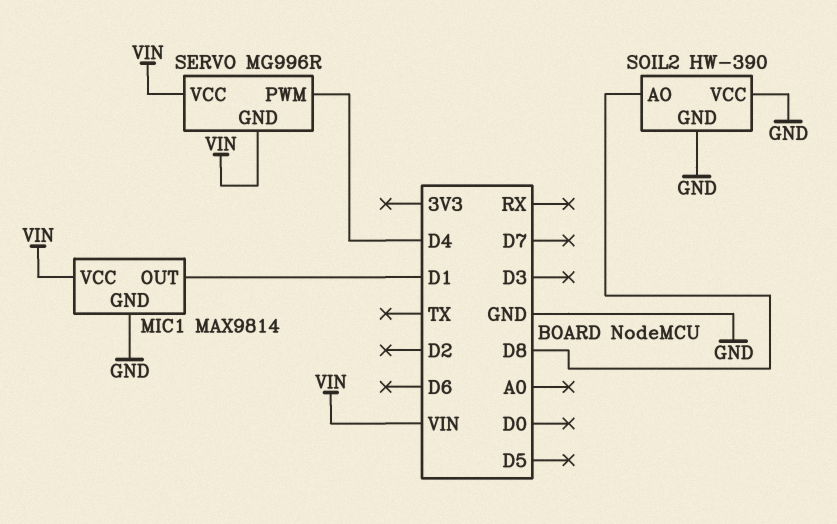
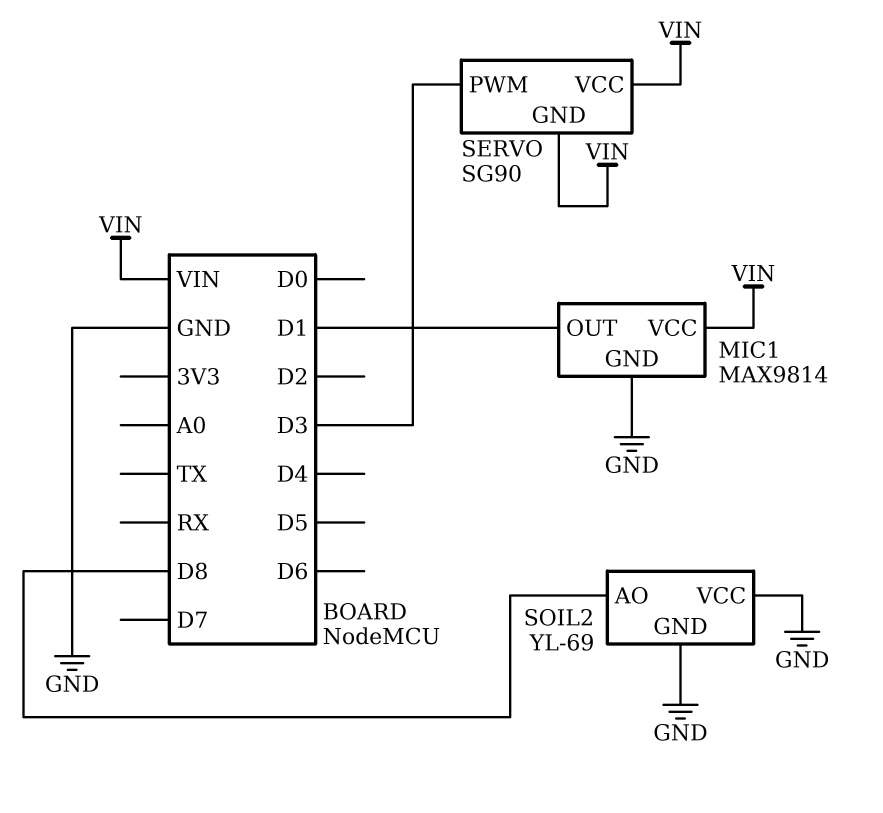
SERVO: MG996R -> SG90
SERVO pin PWM: D4 -> D3
SOIL2: HW-390 -> YL-69

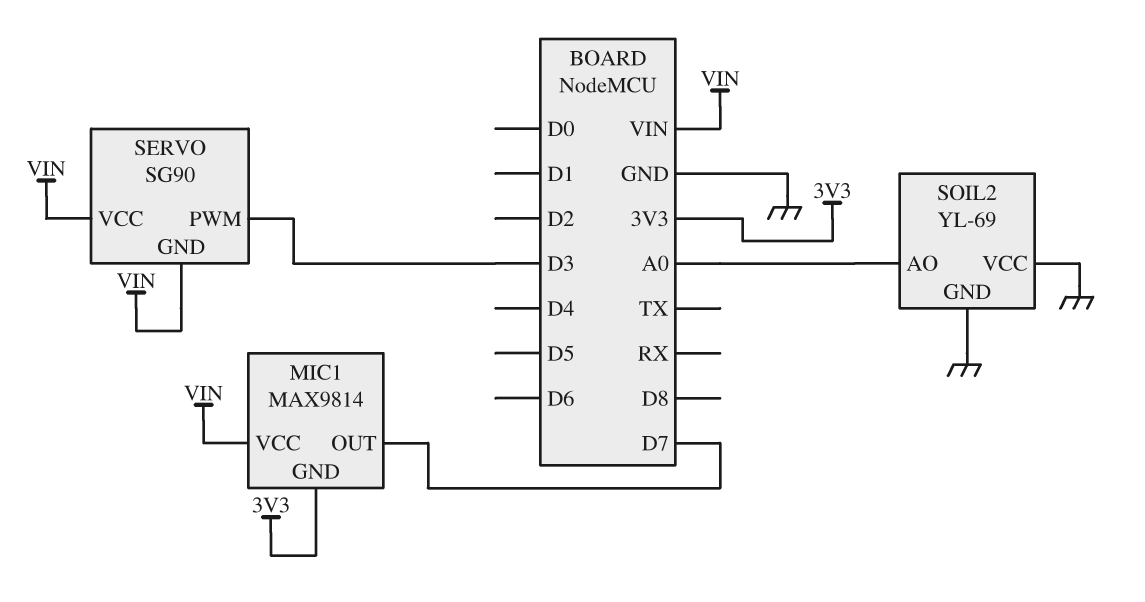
MIC1 pin GND: GND -> 3V3
MIC1 pin OUT: D1 -> D7
SOIL2 pin AO: D8 -> A0

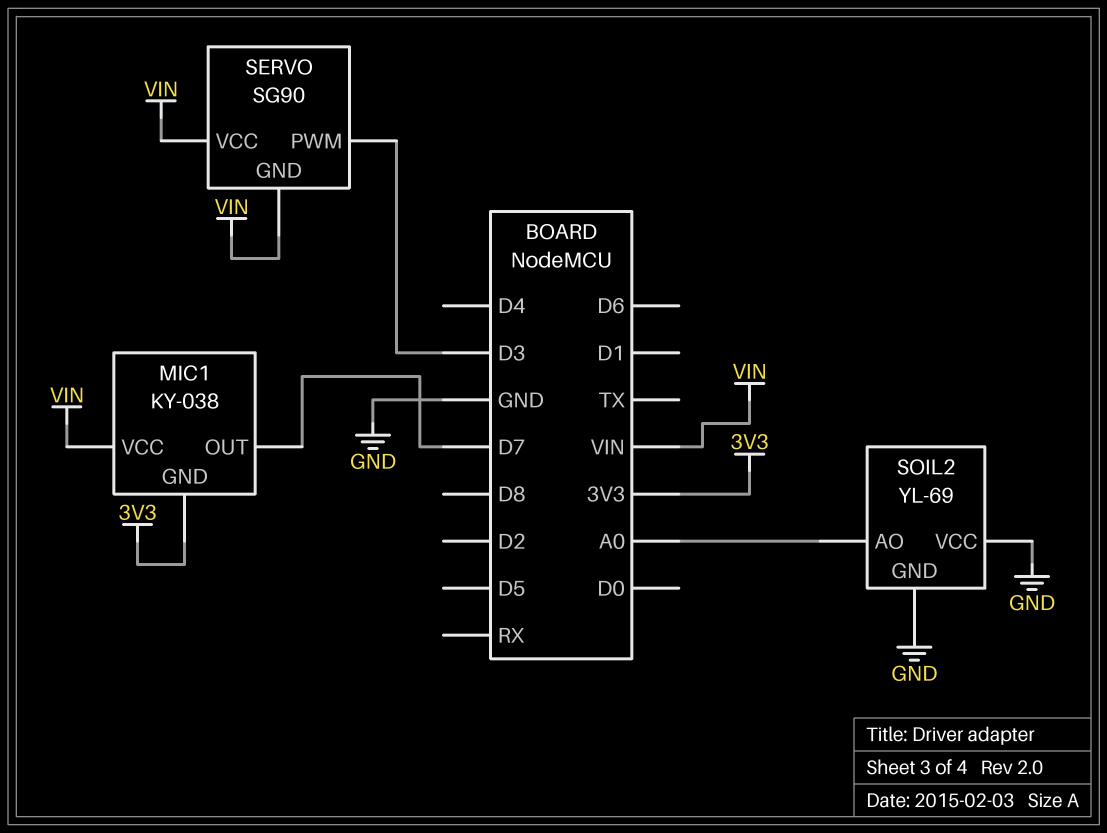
MIC1: MAX9814 -> KY-038

